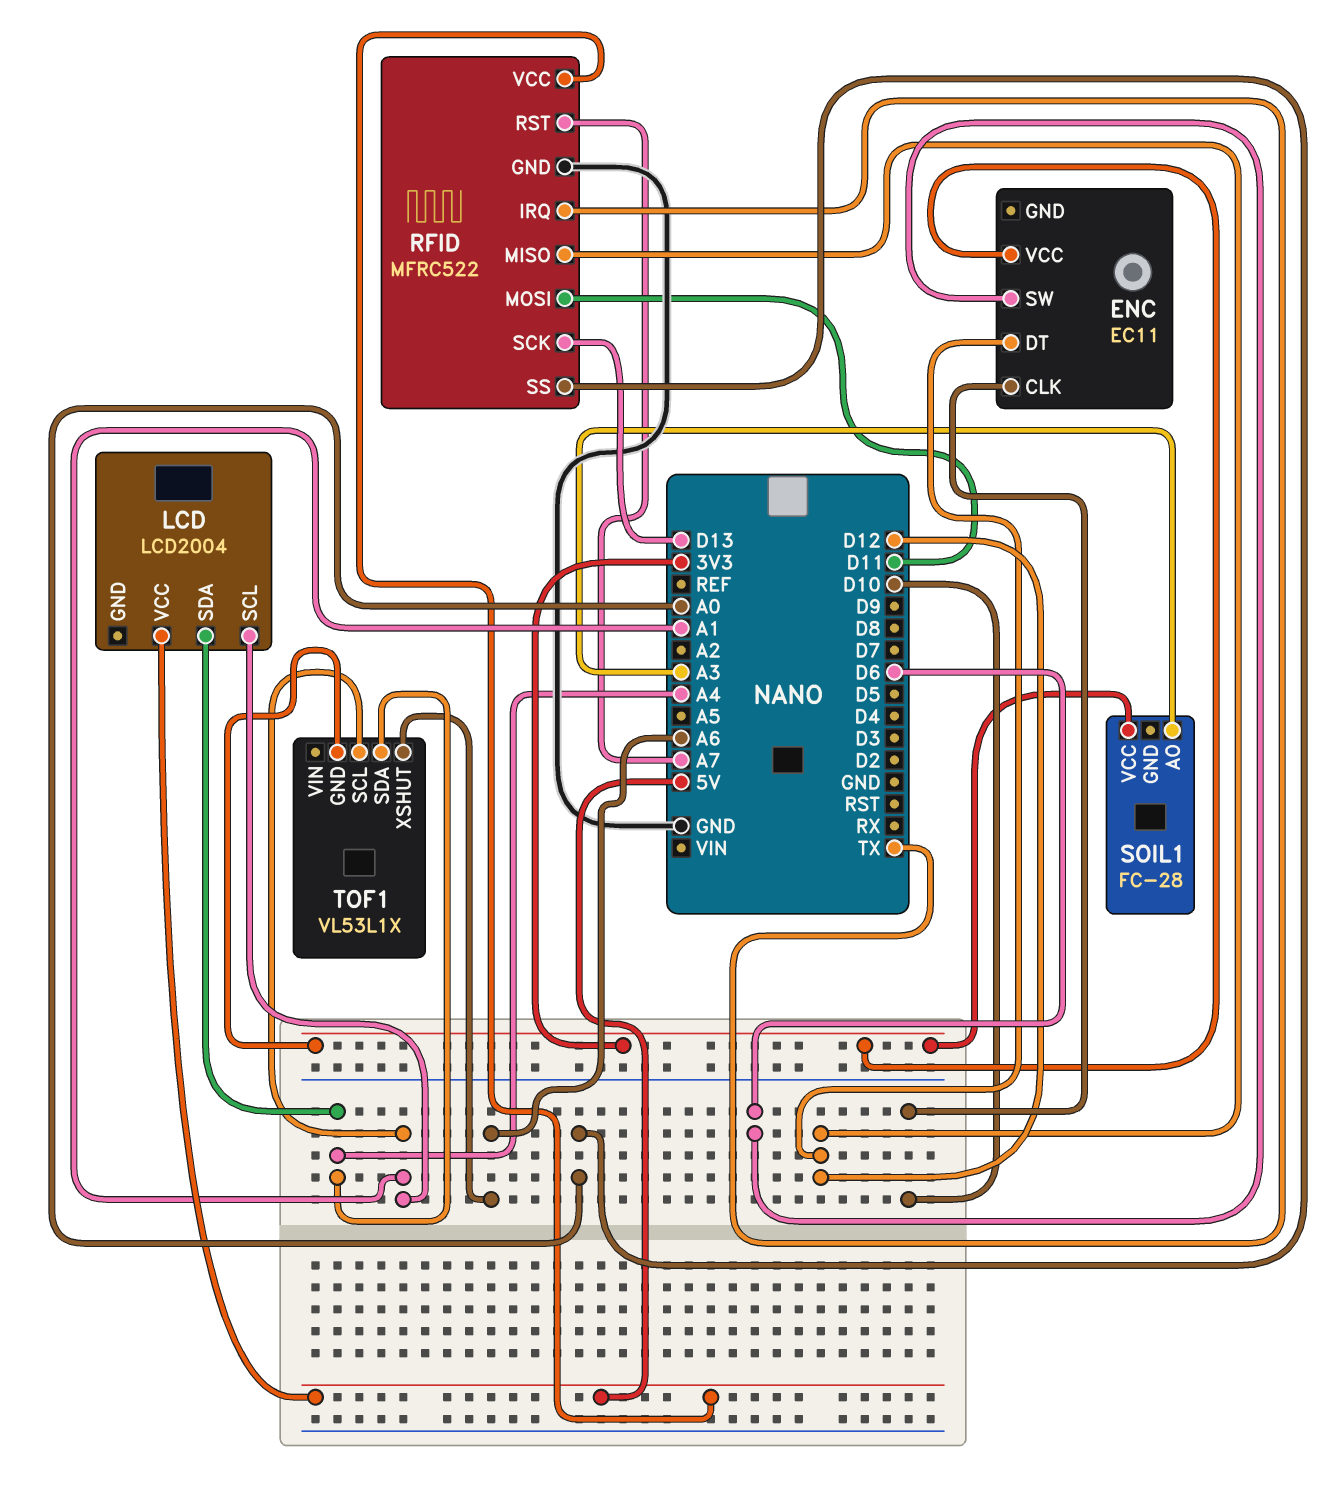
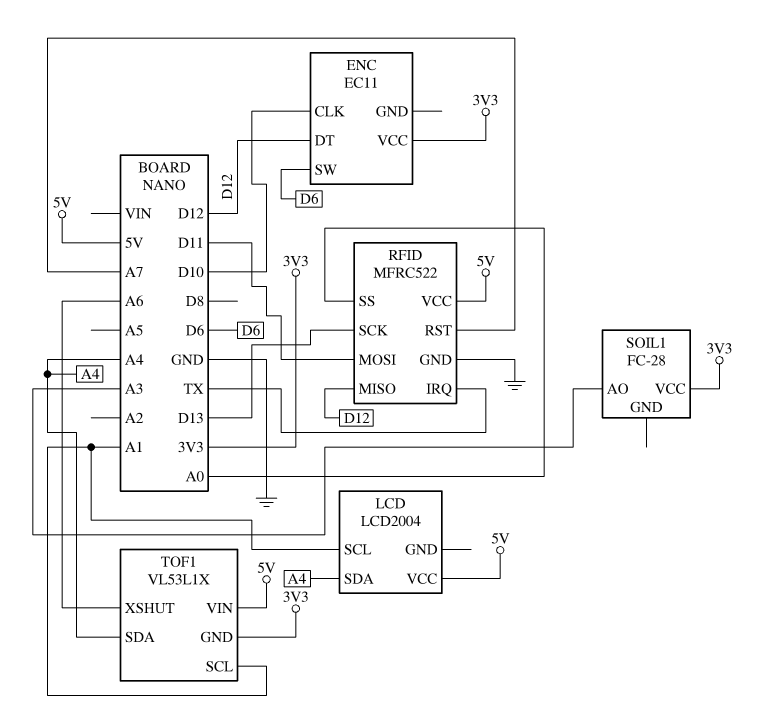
TOF1 pin VIN: none -> 5V

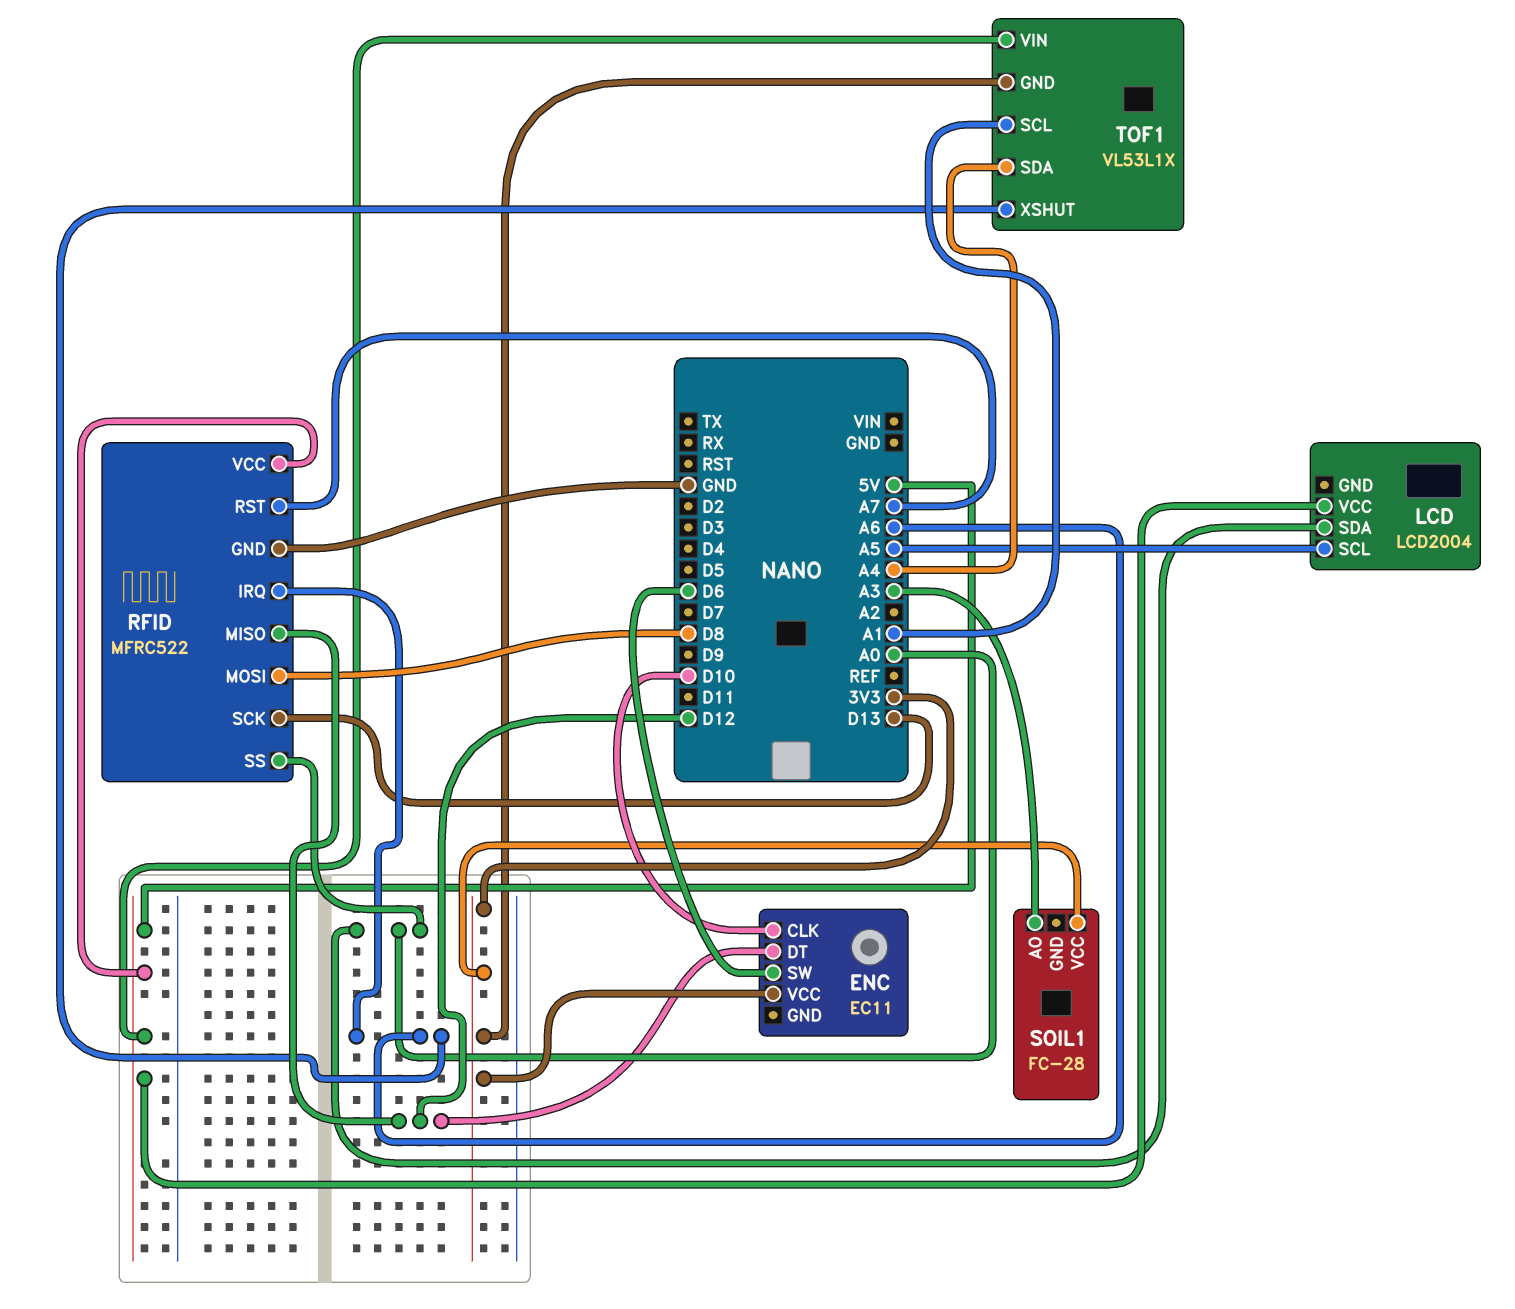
LCD pin SCL: A1 -> A5
LCD pin SDA: A4 -> A0
RFID pin IRQ: TX -> A6
RFID pin MOSI: D11 -> D8

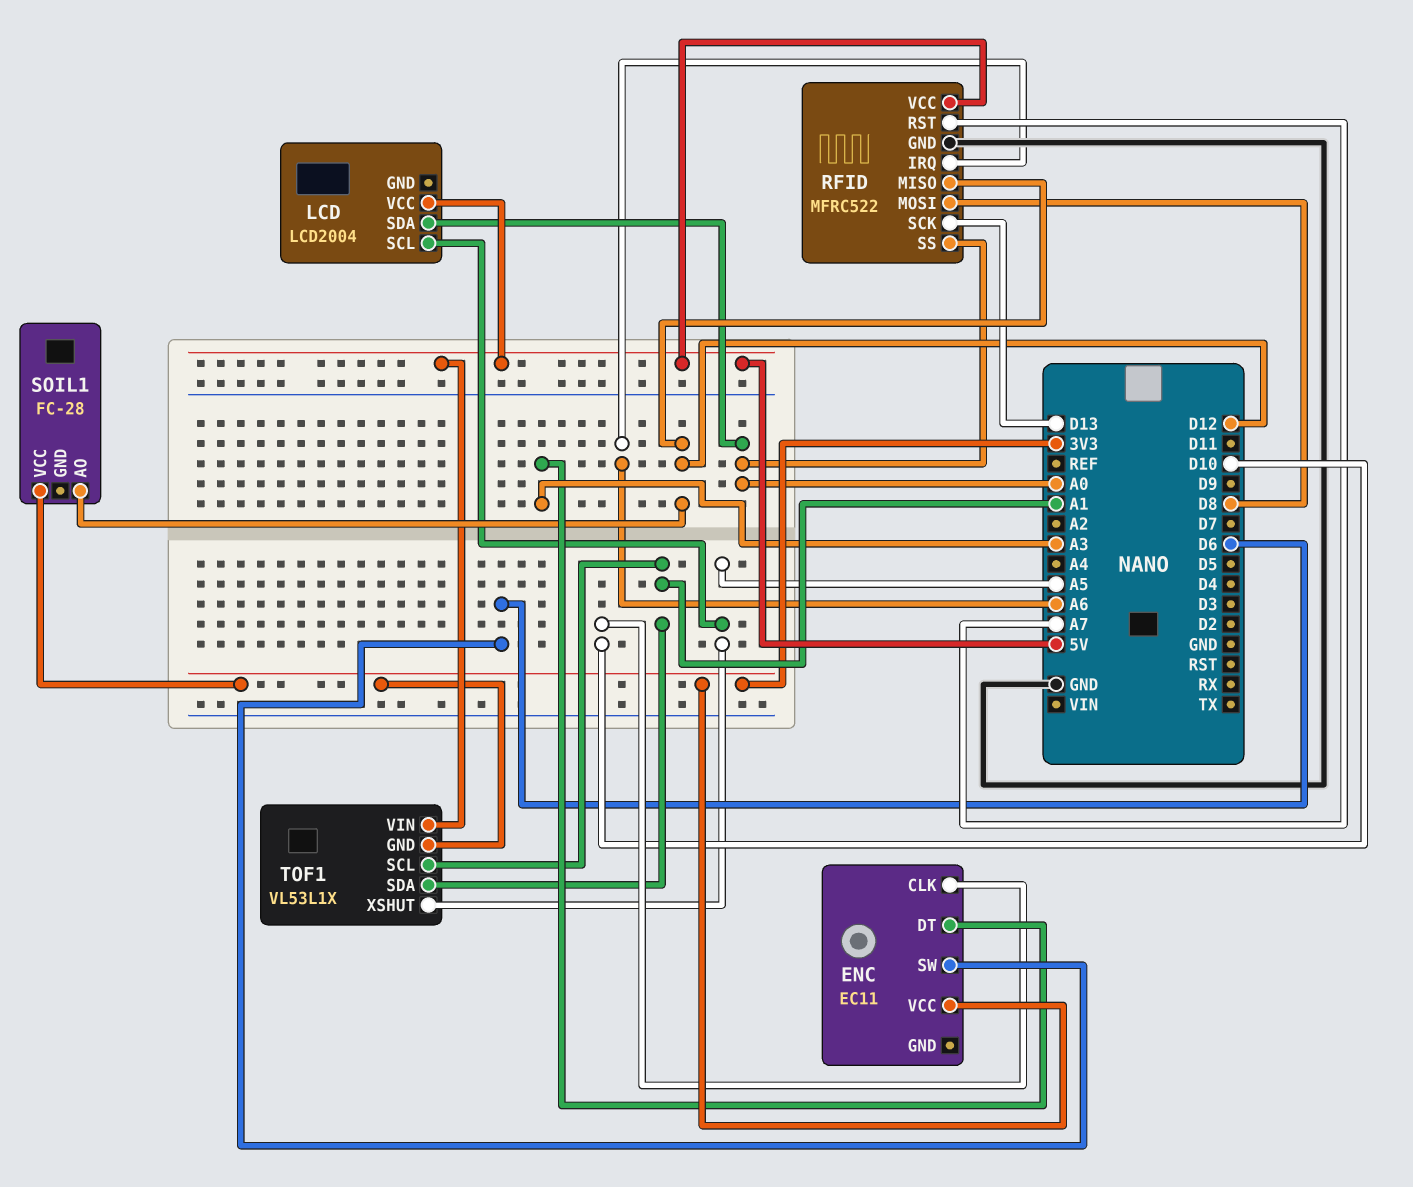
ENC pin DT: D12 -> A3
SOIL1 pin AO: A3 -> D12
TOF1 pin SDA: A4 -> A1
TOF1 pin XSHUT: A6 -> A5

